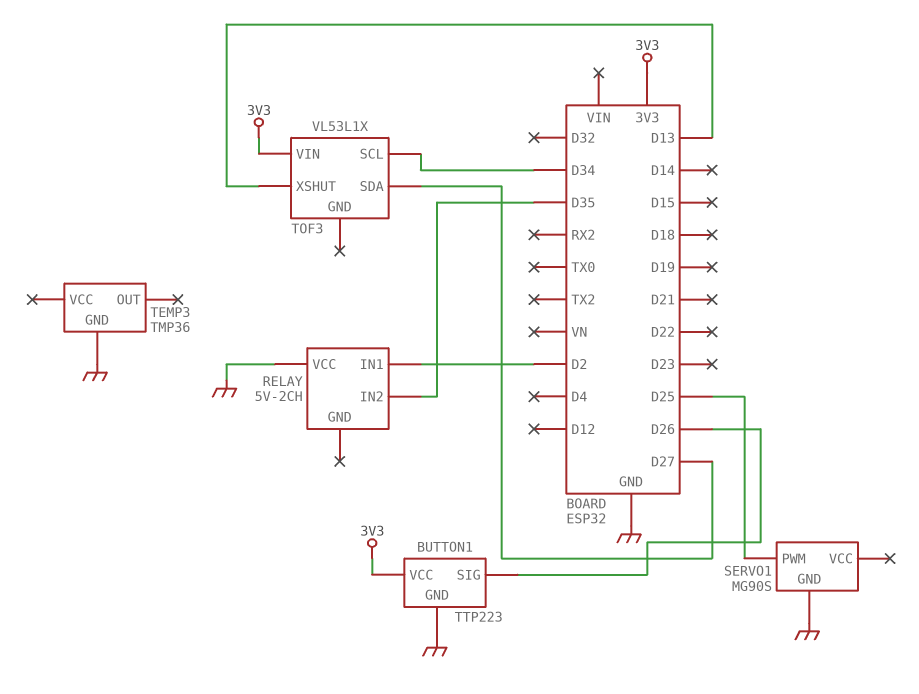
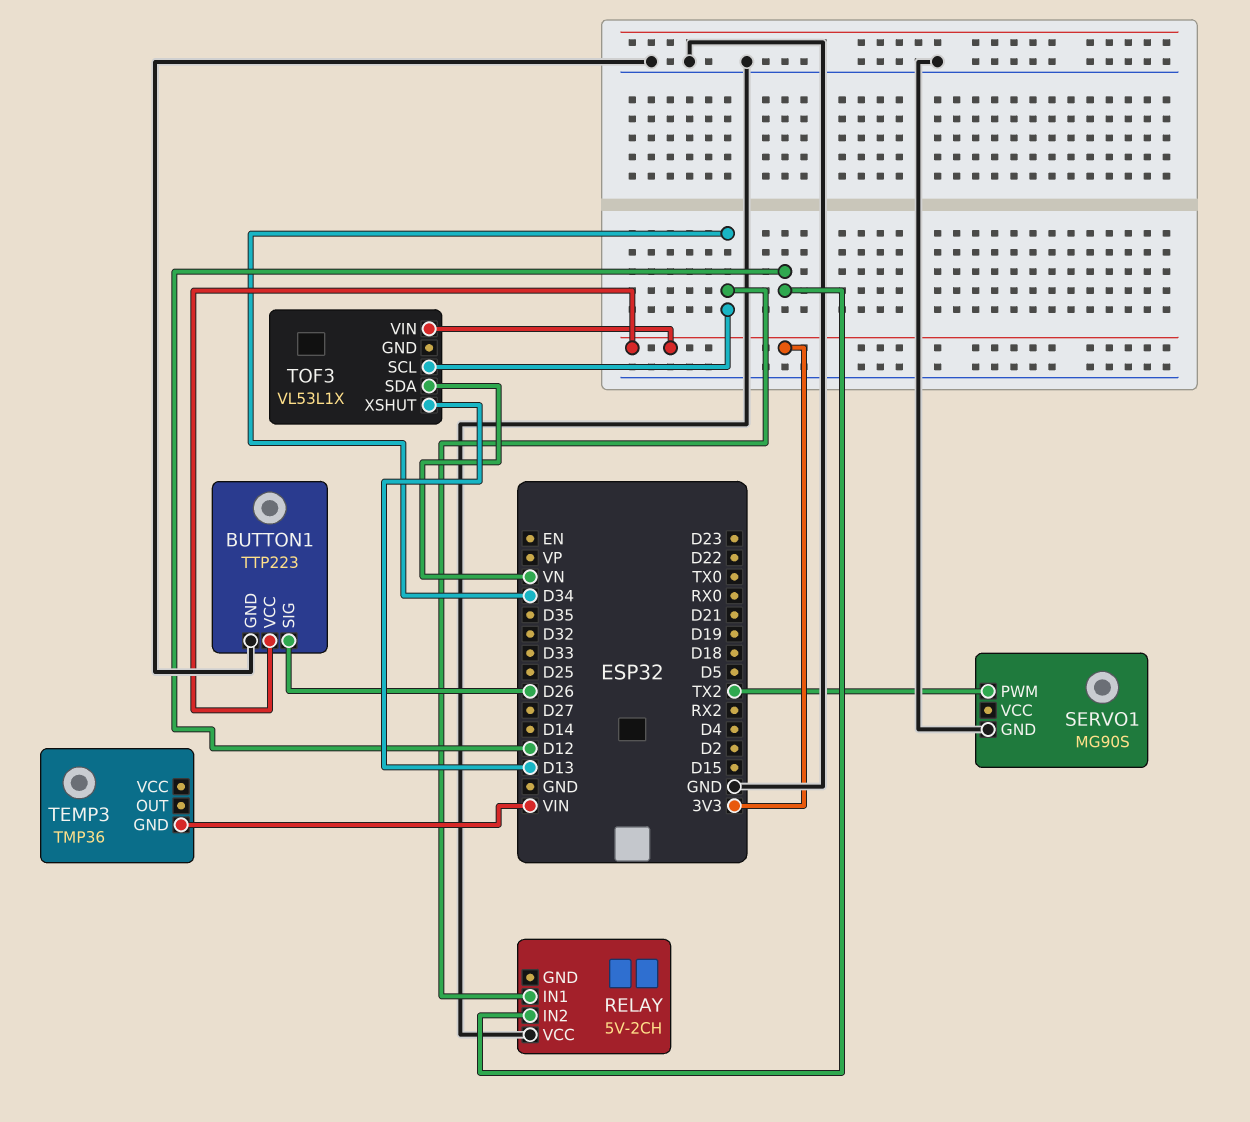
RELAY pin IN1: D2 -> D34
RELAY pin IN2: D35 -> D12
SERVO1 pin PWM: D25 -> TX2
TEMP3 pin GND: GND -> VIN
TOF3 pin SDA: D27 -> VN

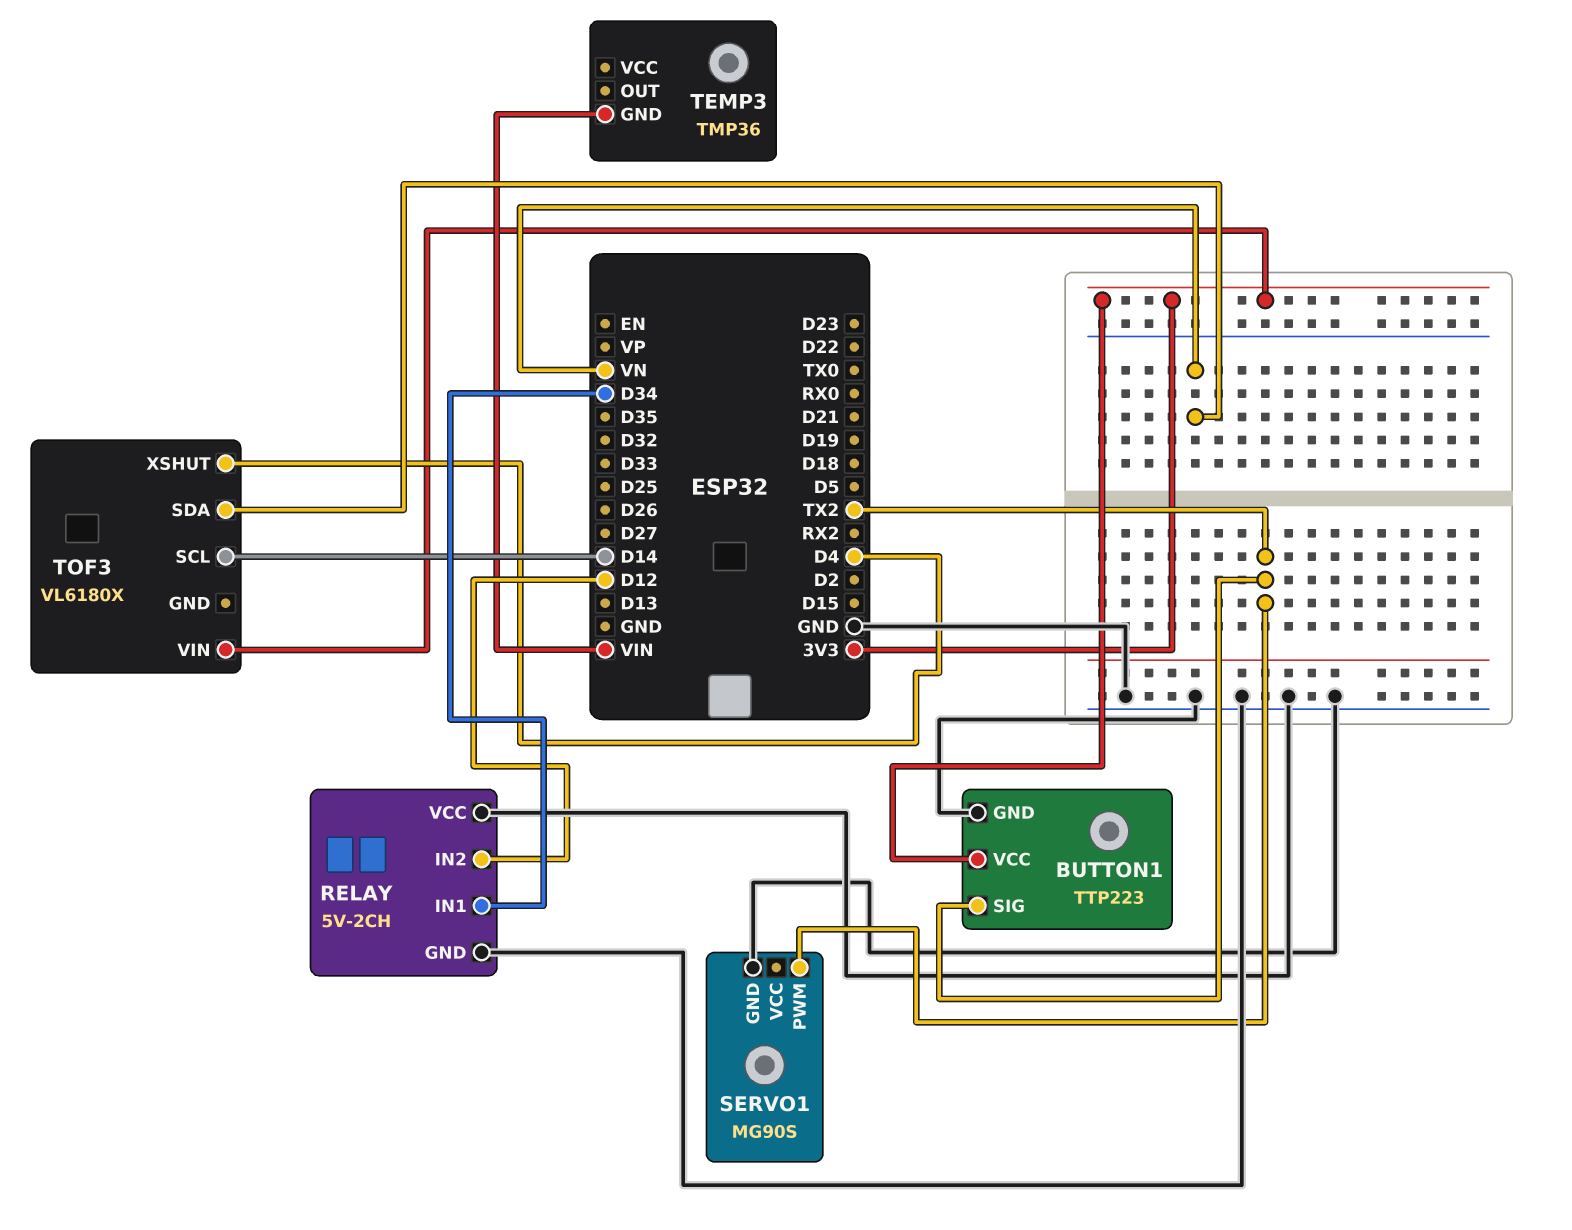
BUTTON1 pin SIG: D26 -> TX2
RELAY pin GND: none -> GND
TOF3: VL53L1X -> VL6180X
TOF3 pin SCL: D34 -> D14
TOF3 pin XSHUT: D13 -> D4

